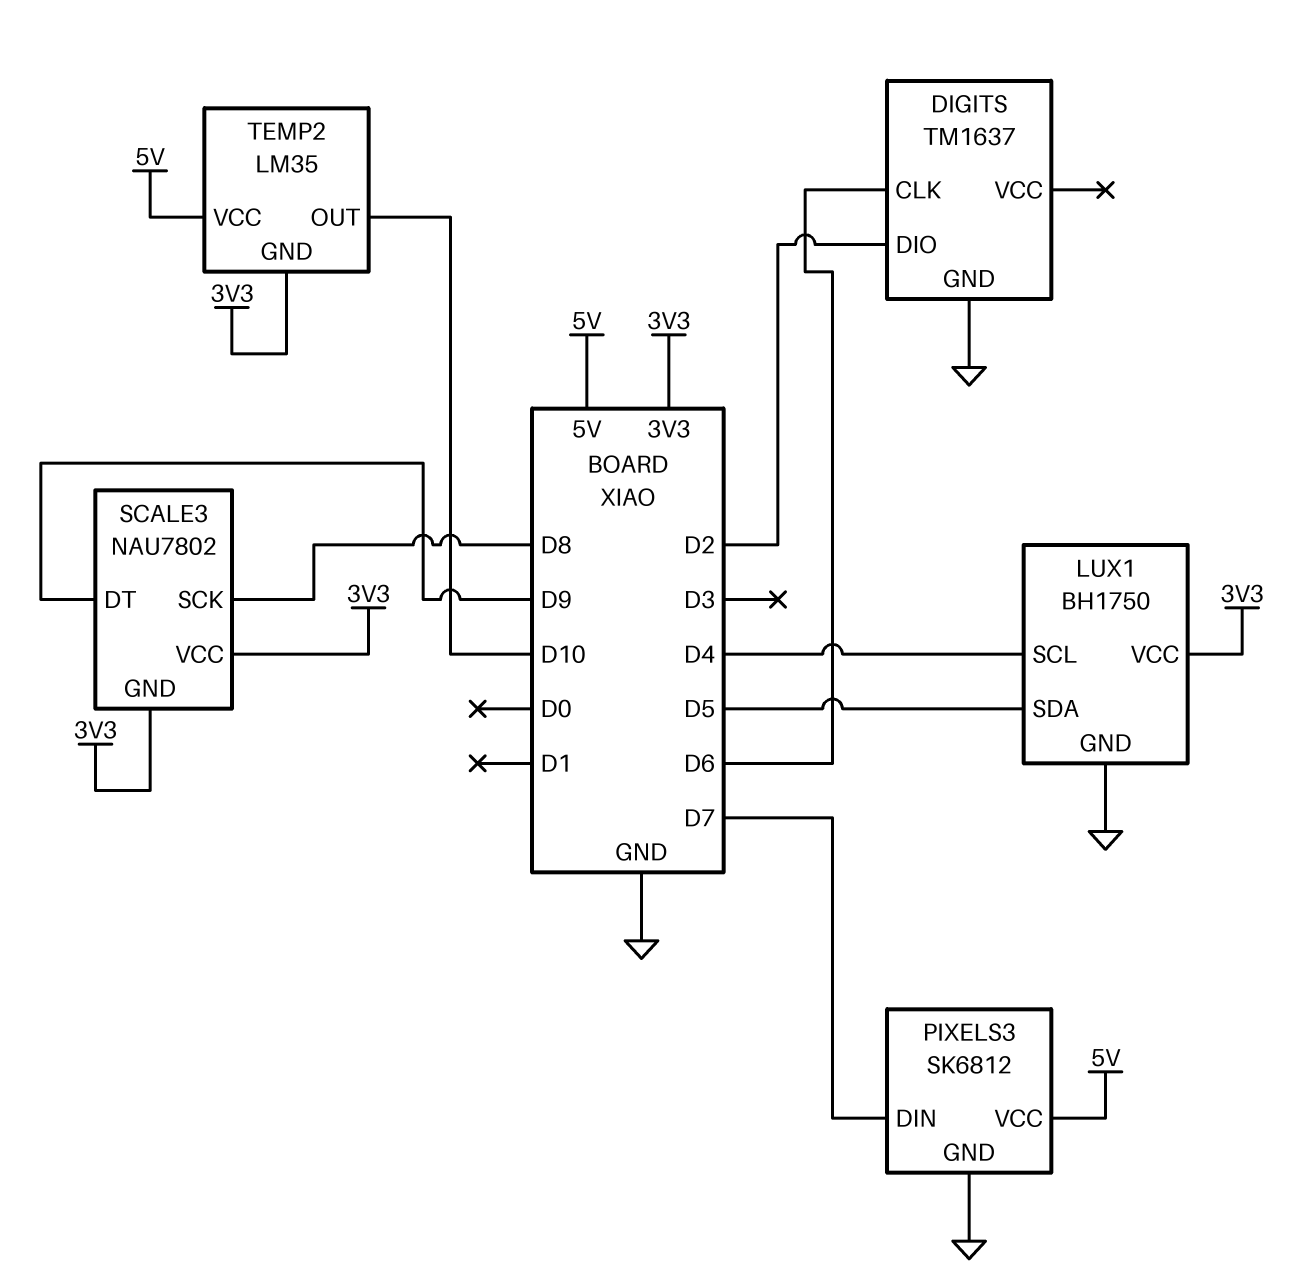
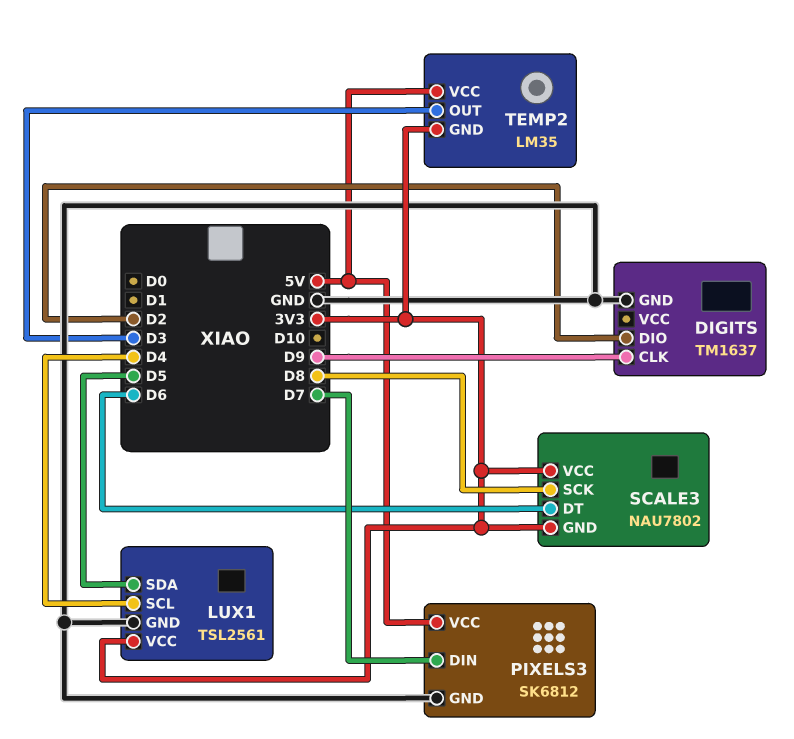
DIGITS pin CLK: D6 -> D9
LUX1: BH1750 -> TSL2561
SCALE3 pin DT: D9 -> D6
TEMP2 pin OUT: D10 -> D3

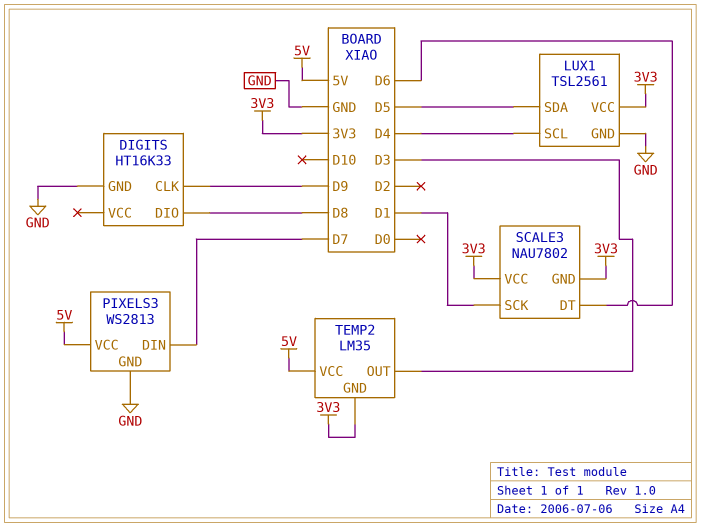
DIGITS: TM1637 -> HT16K33
DIGITS pin DIO: D2 -> D8
PIXELS3: SK6812 -> WS2813
SCALE3 pin SCK: D8 -> D1

